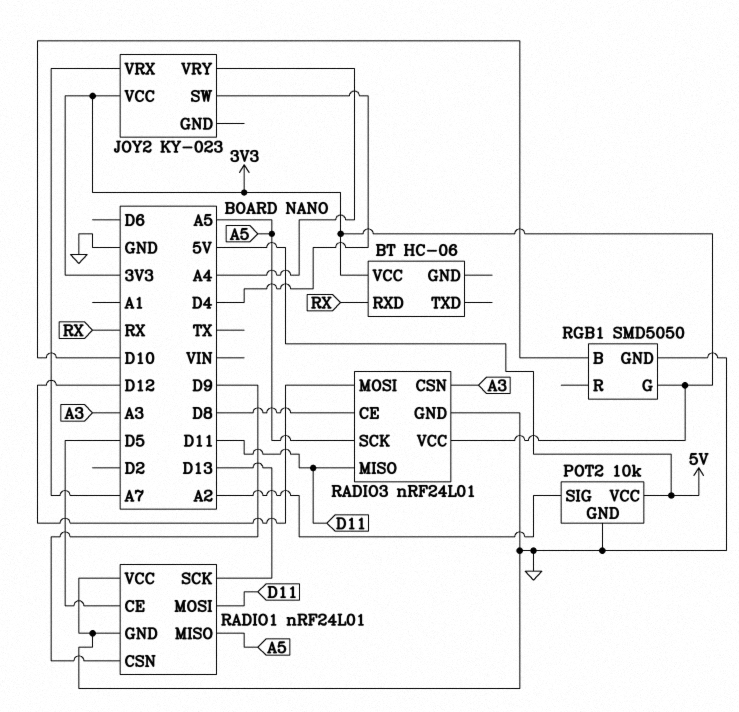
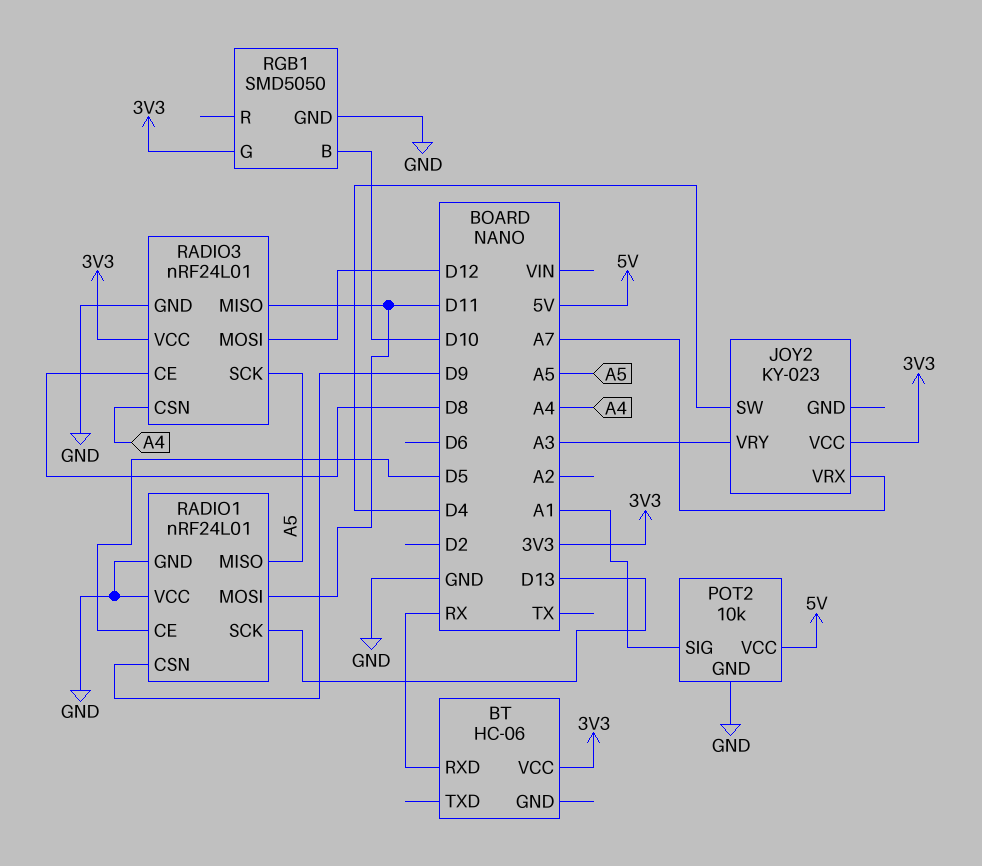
JOY2 pin VRY: A4 -> A3
POT2 pin SIG: A2 -> A1
RADIO3 pin CSN: A3 -> A4

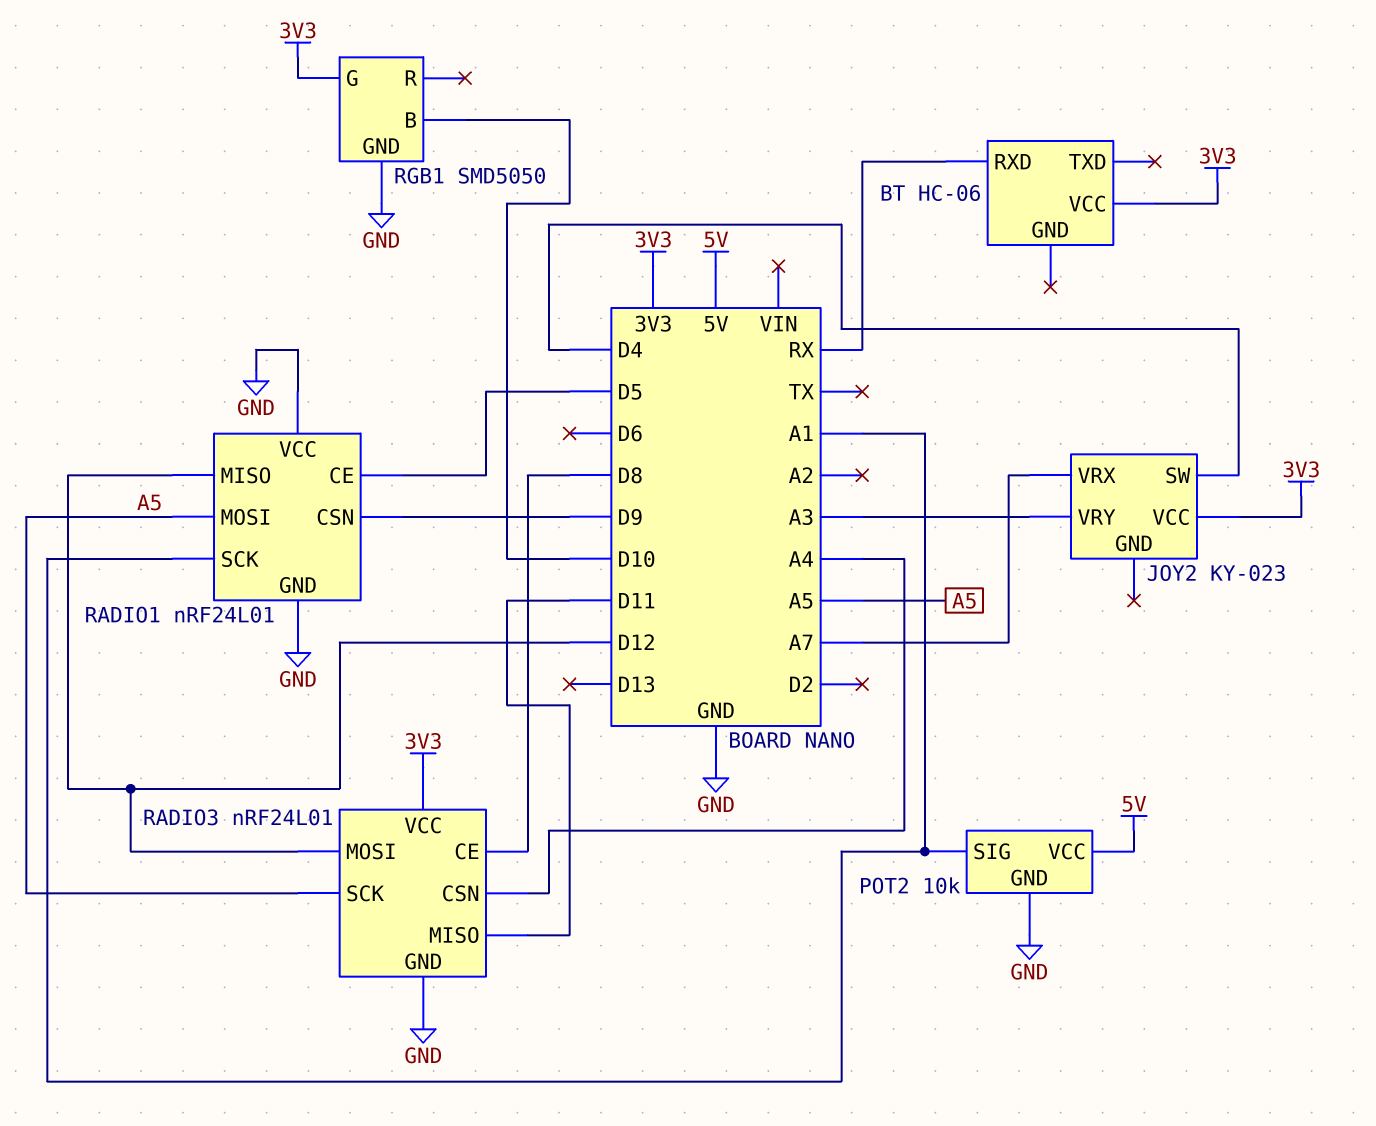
RADIO1 pin MISO: A5 -> D12
RADIO1 pin MOSI: D11 -> A5
RADIO1 pin SCK: D13 -> A1

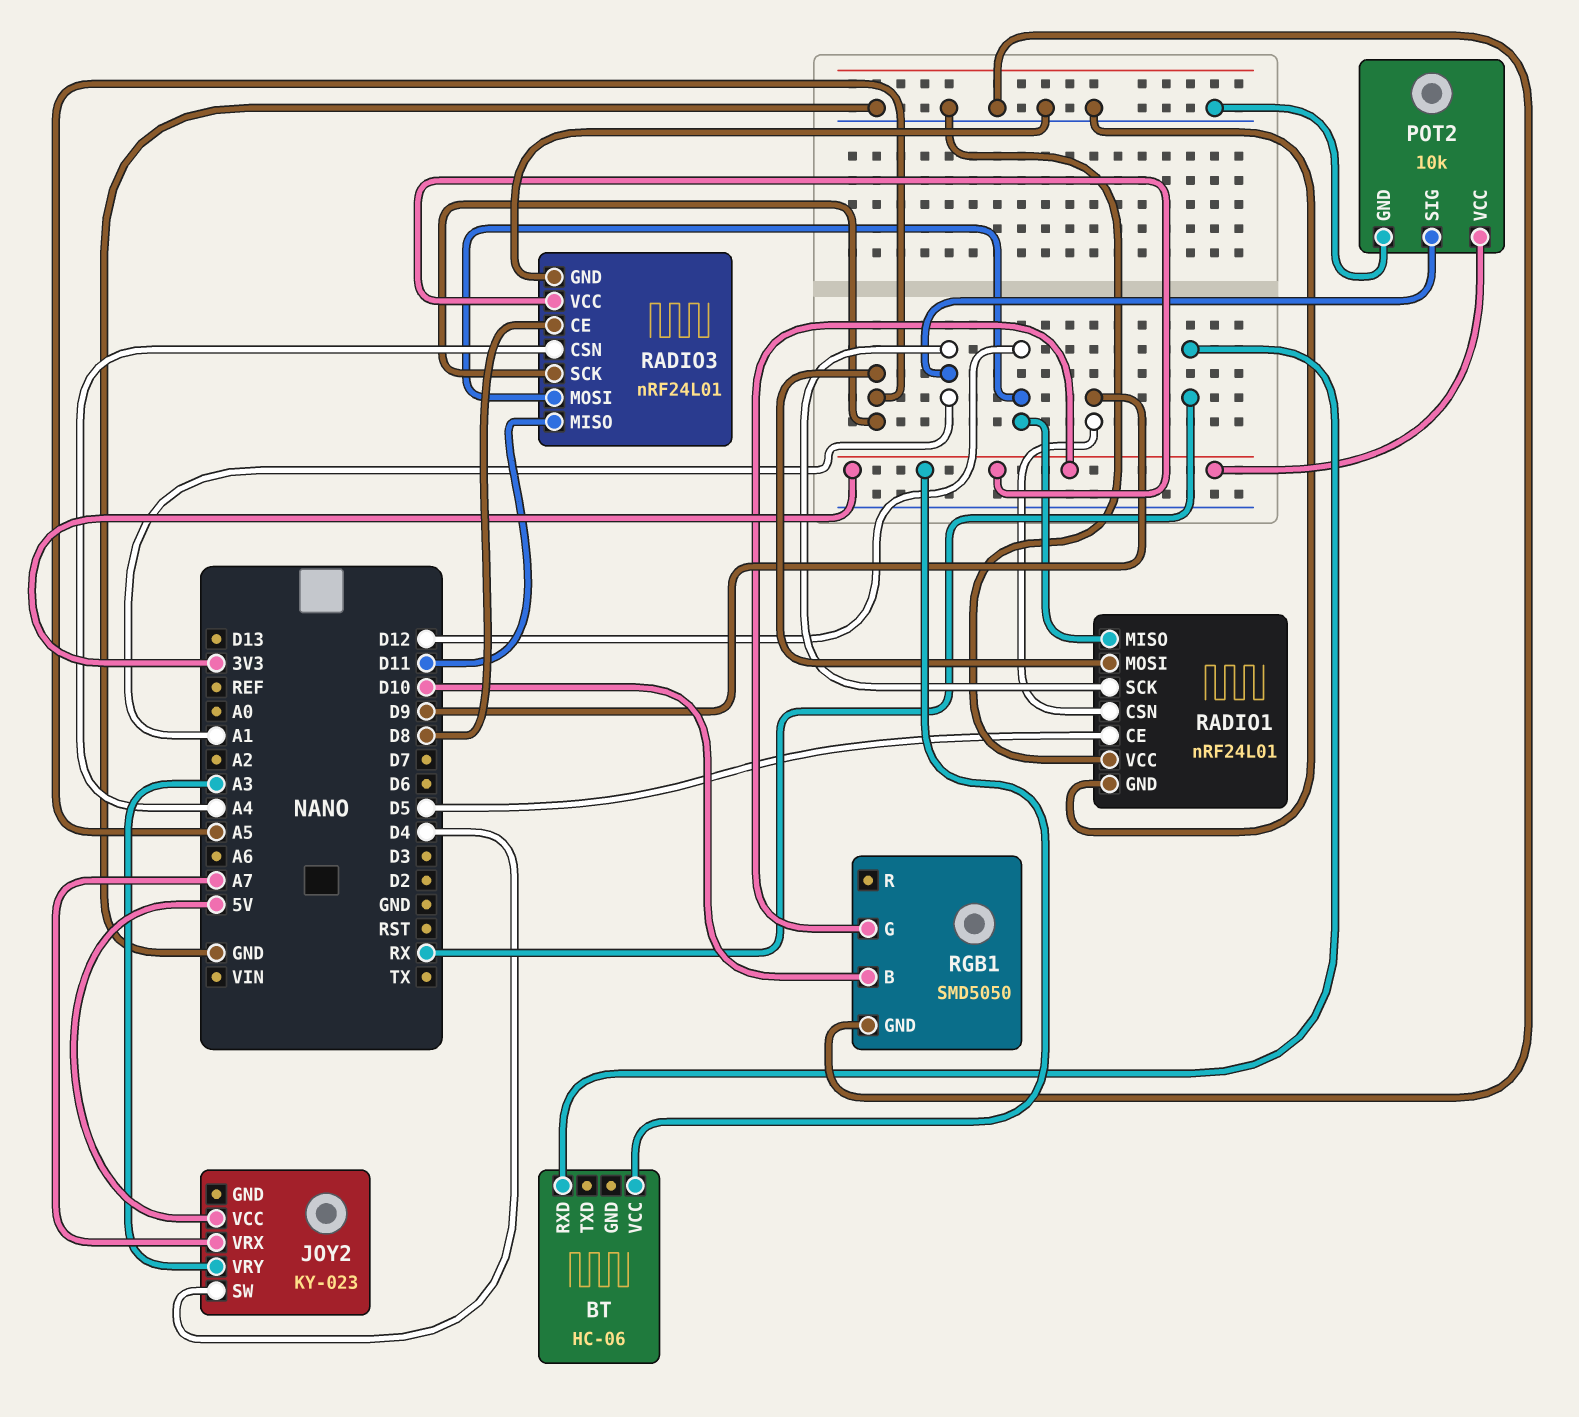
JOY2 pin VCC: 3V3 -> 5V
POT2 pin VCC: 5V -> 3V3

